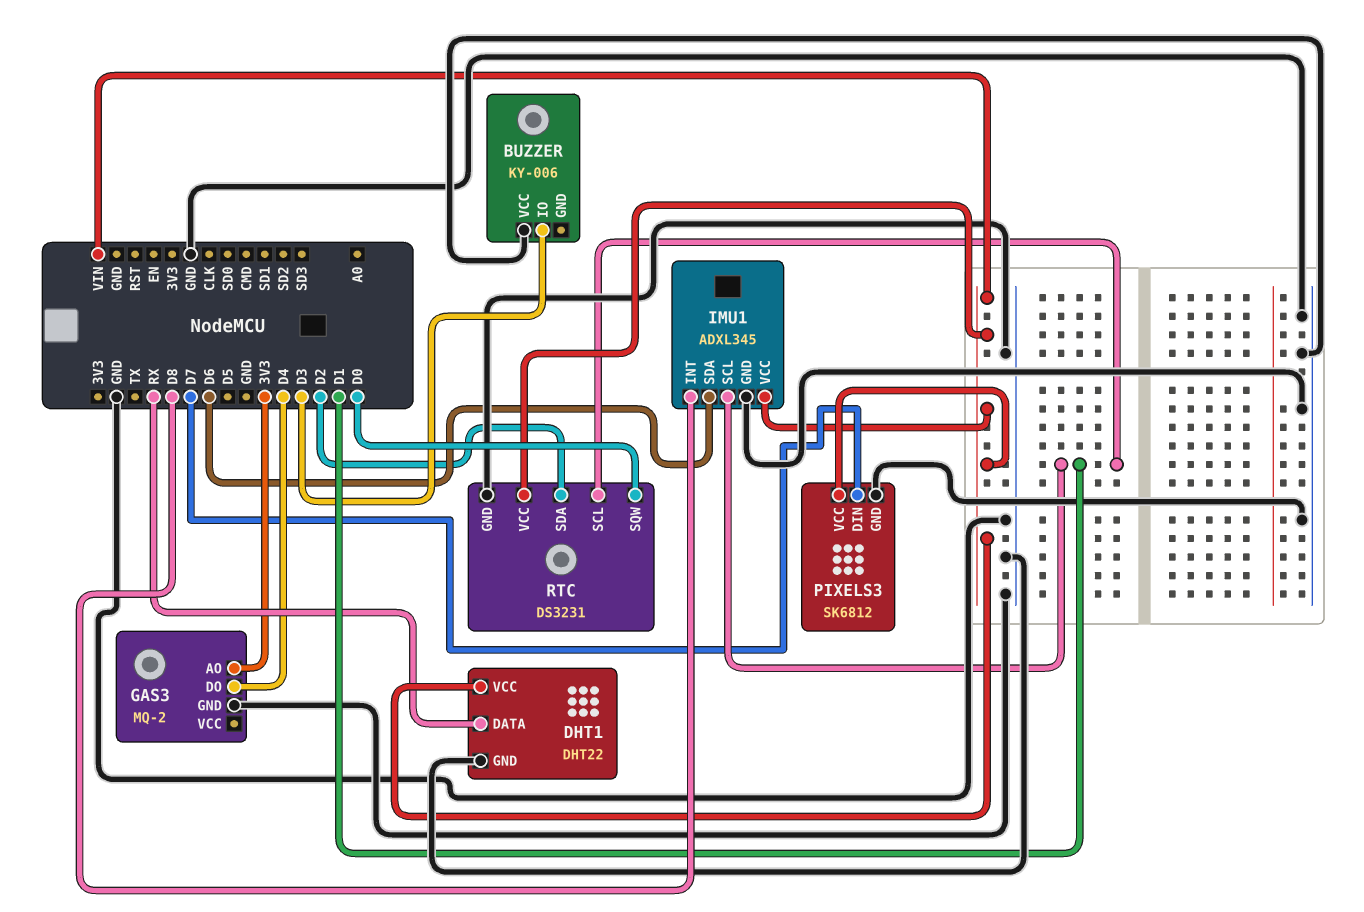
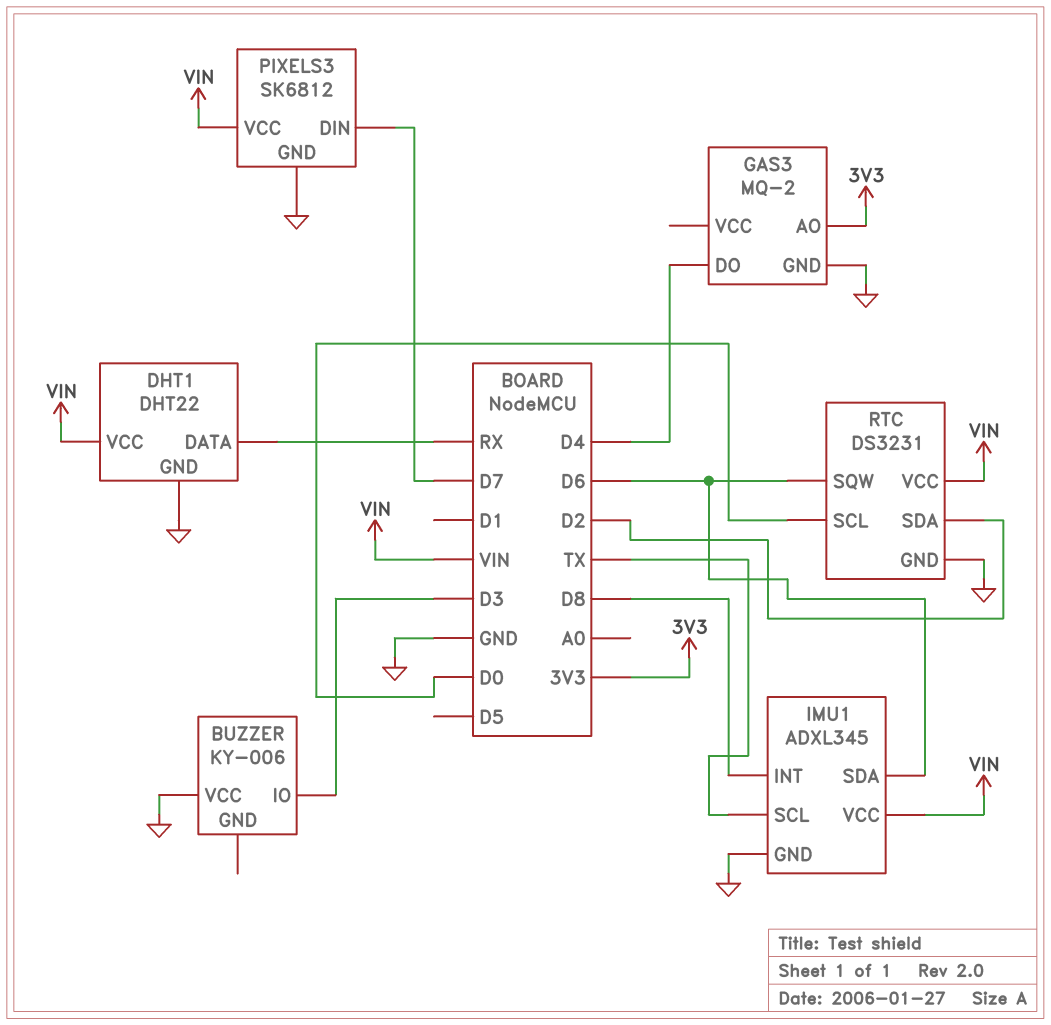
IMU1 pin SCL: D1 -> TX
RTC pin SCL: D1 -> D0
RTC pin SQW: D0 -> D6

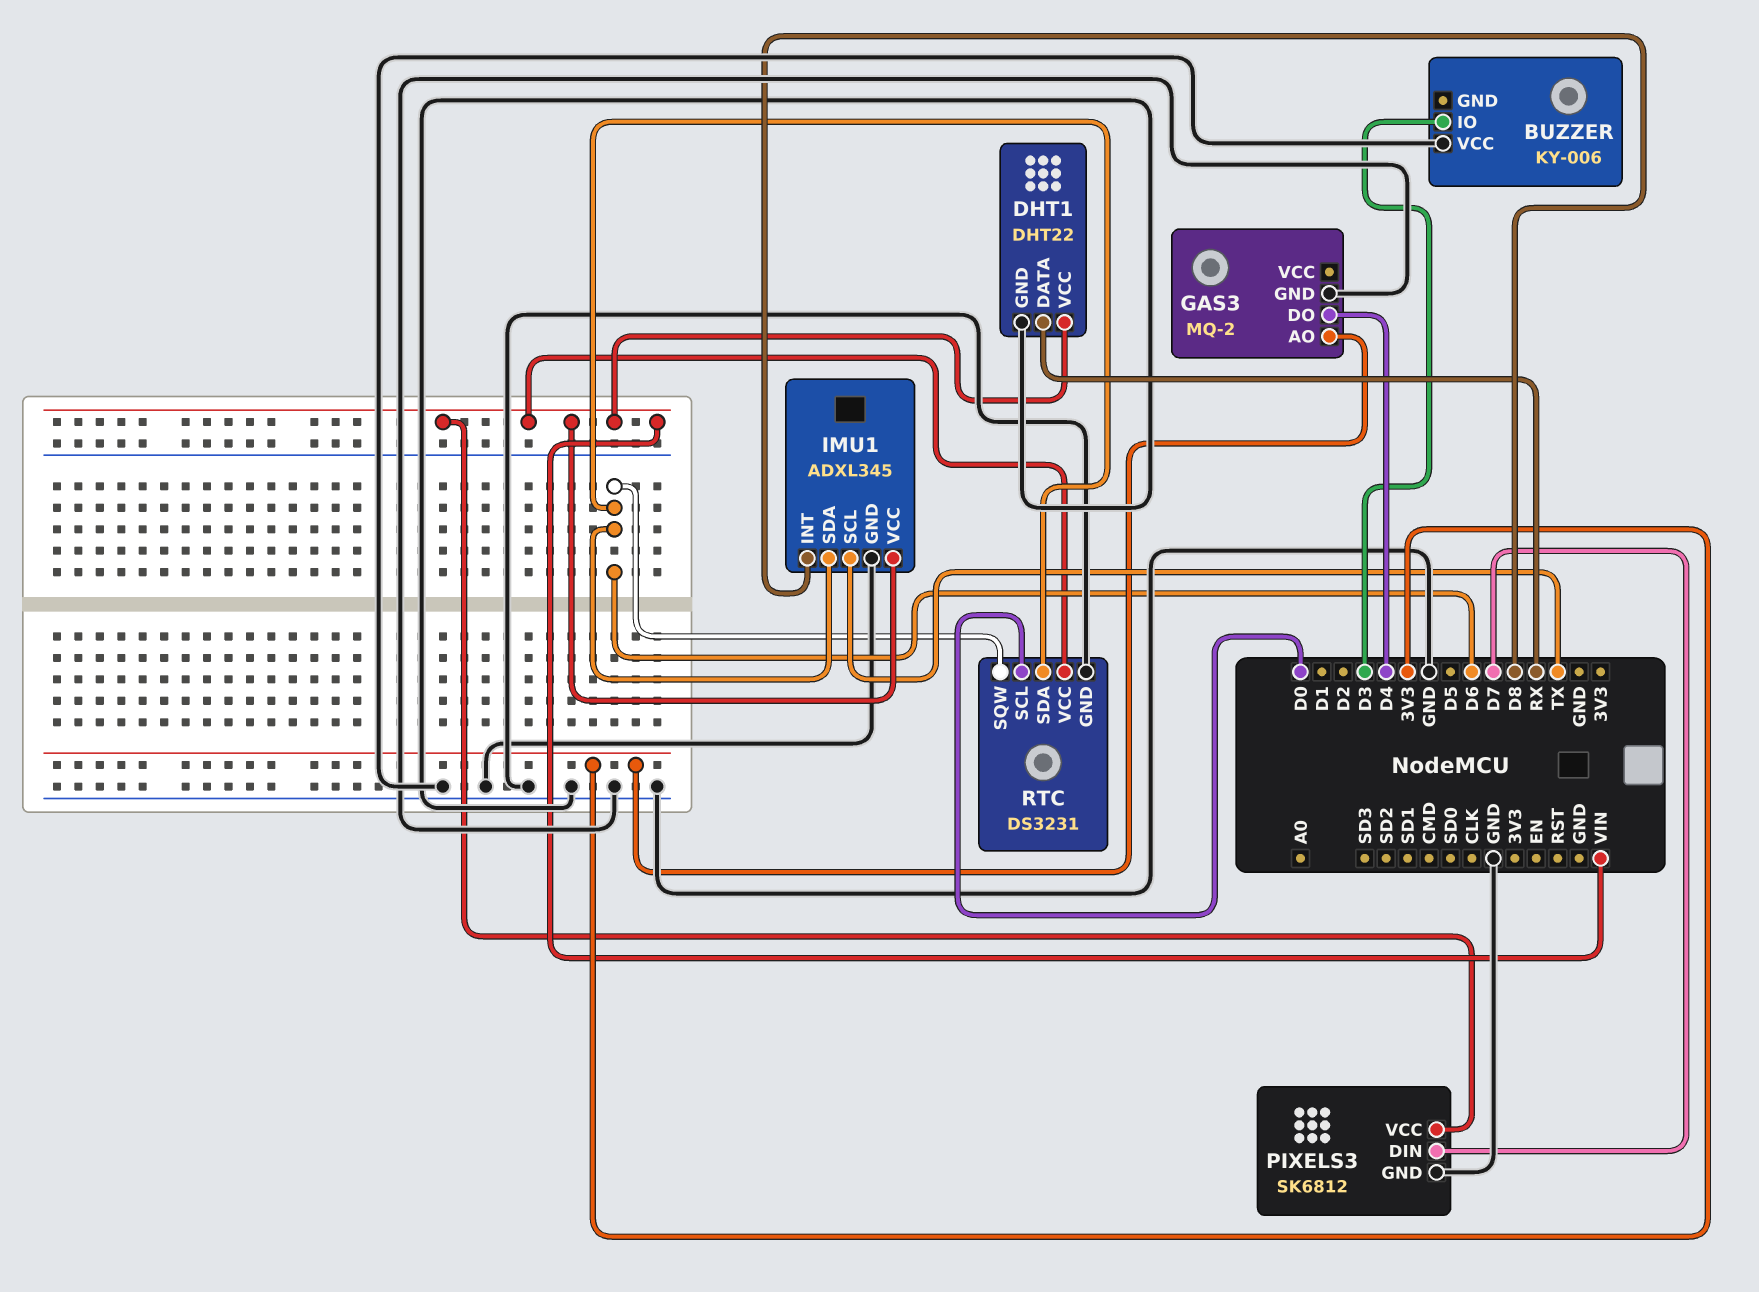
RTC pin SDA: D2 -> D6

